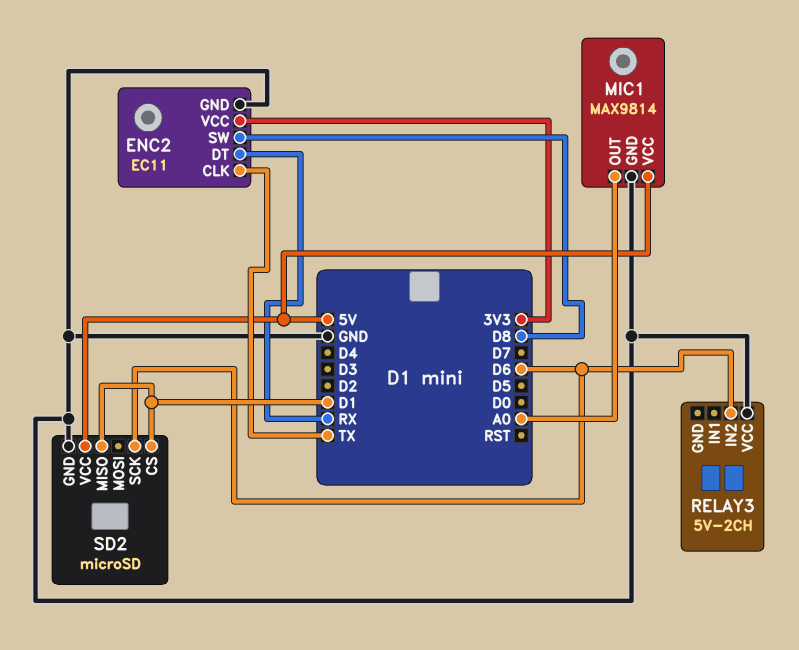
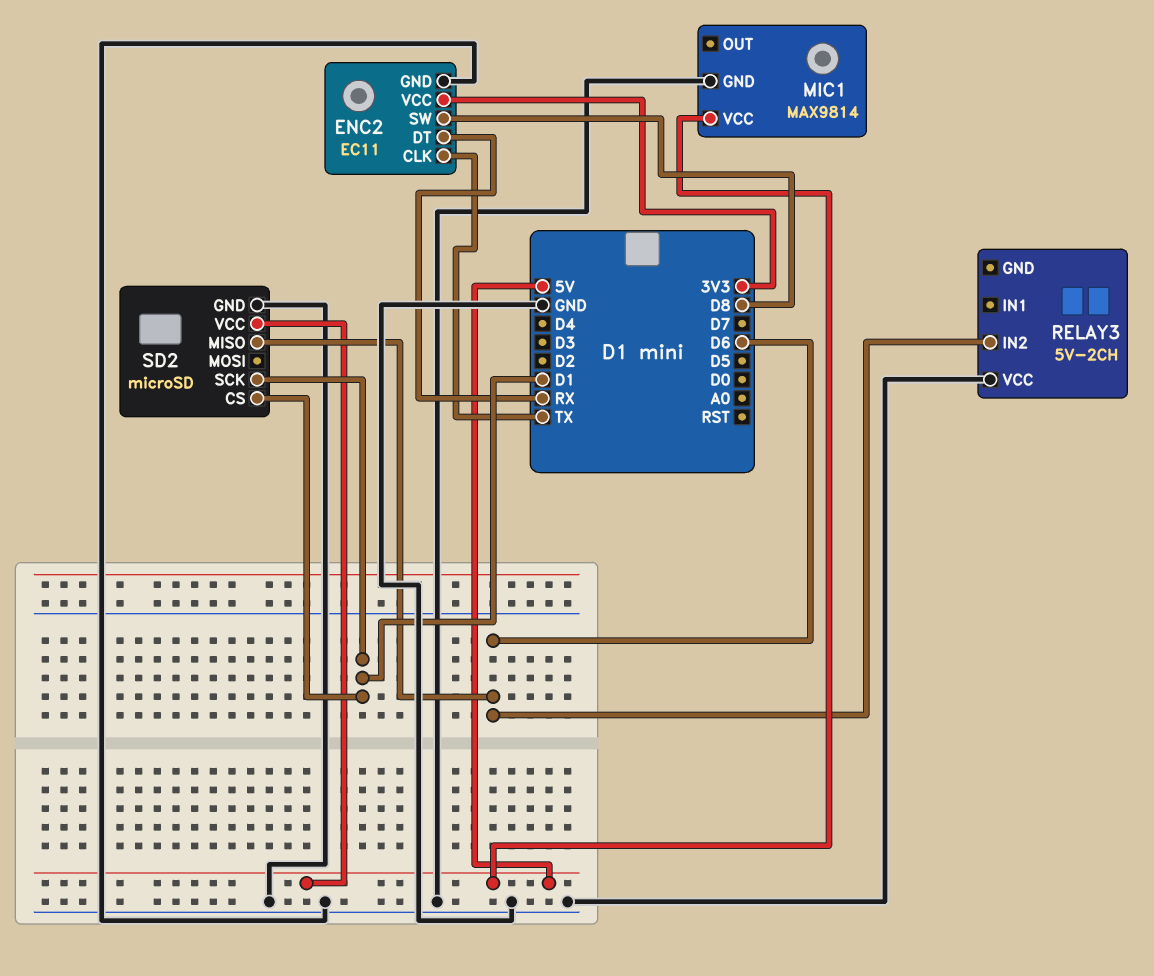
MIC1 pin OUT: A0 -> none
SD2 pin MISO: D1 -> D6
SD2 pin SCK: D6 -> D1

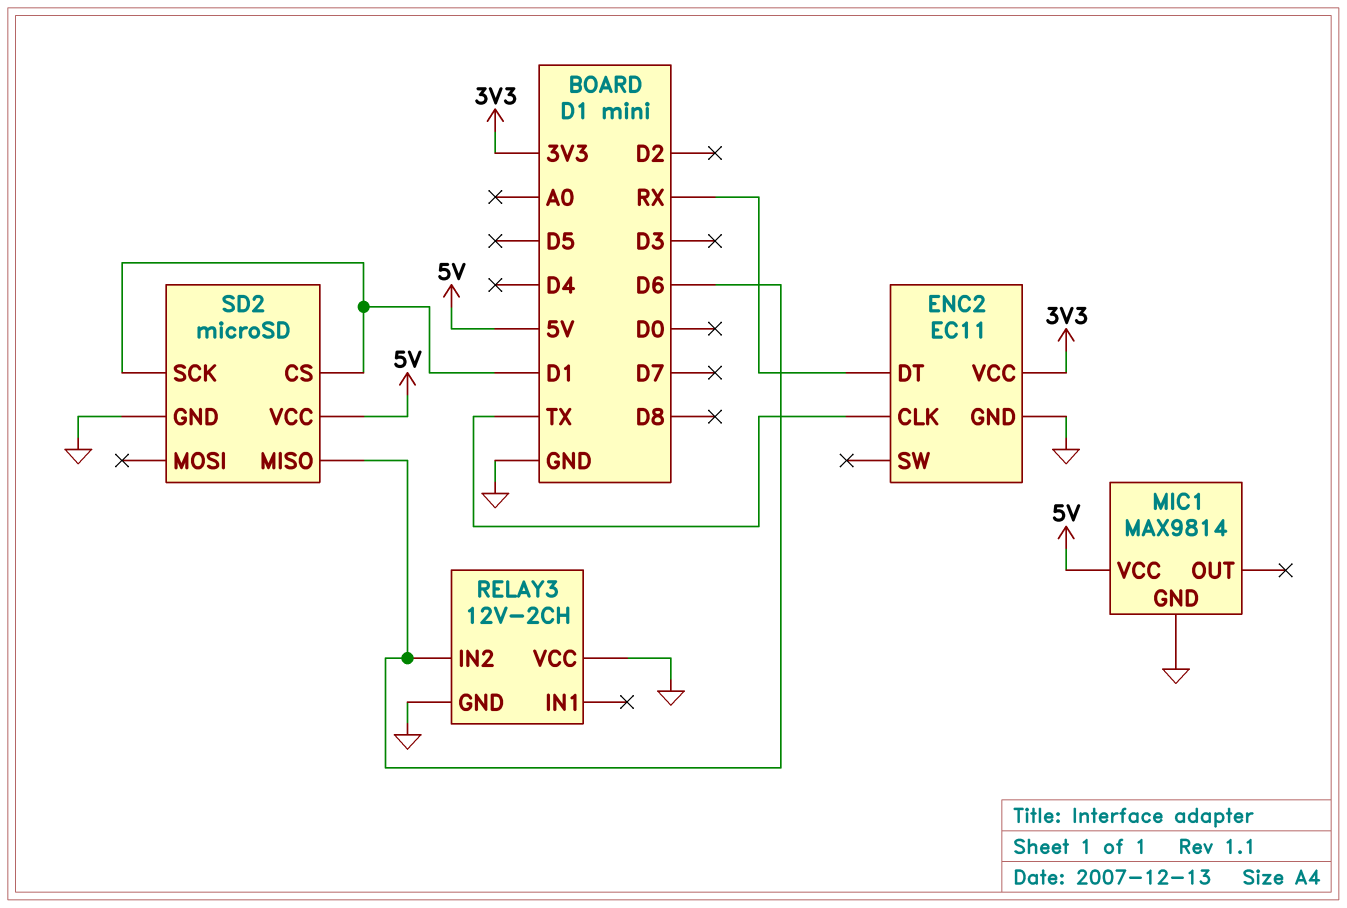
ENC2 pin SW: D8 -> none
RELAY3: 5V-2CH -> 12V-2CH
RELAY3 pin GND: none -> GND

